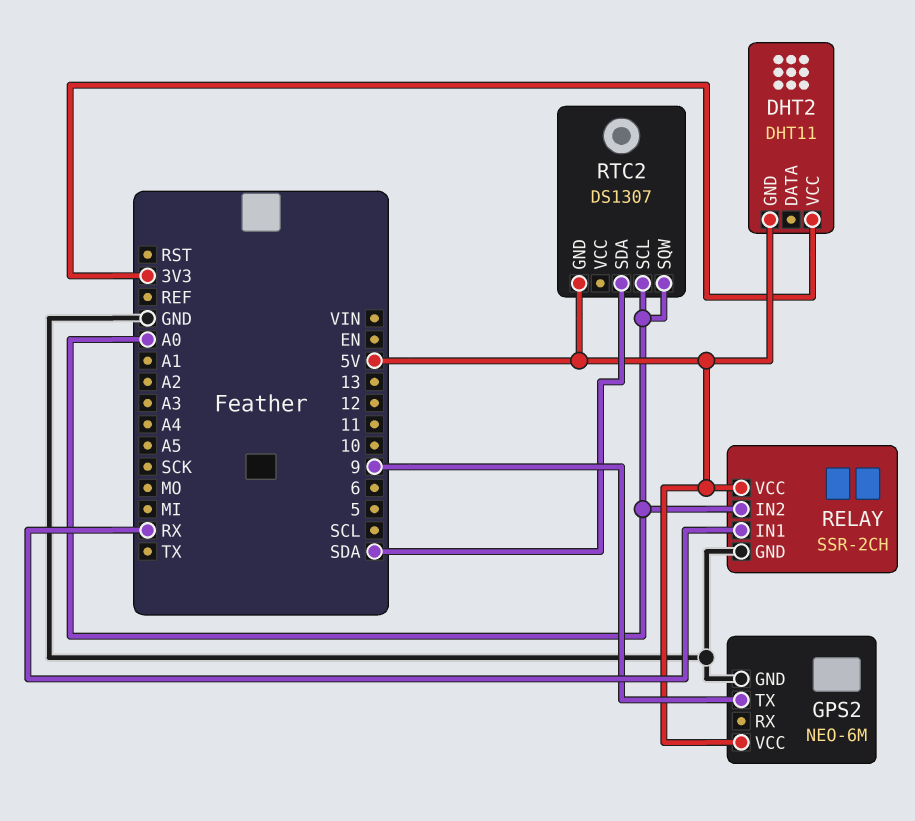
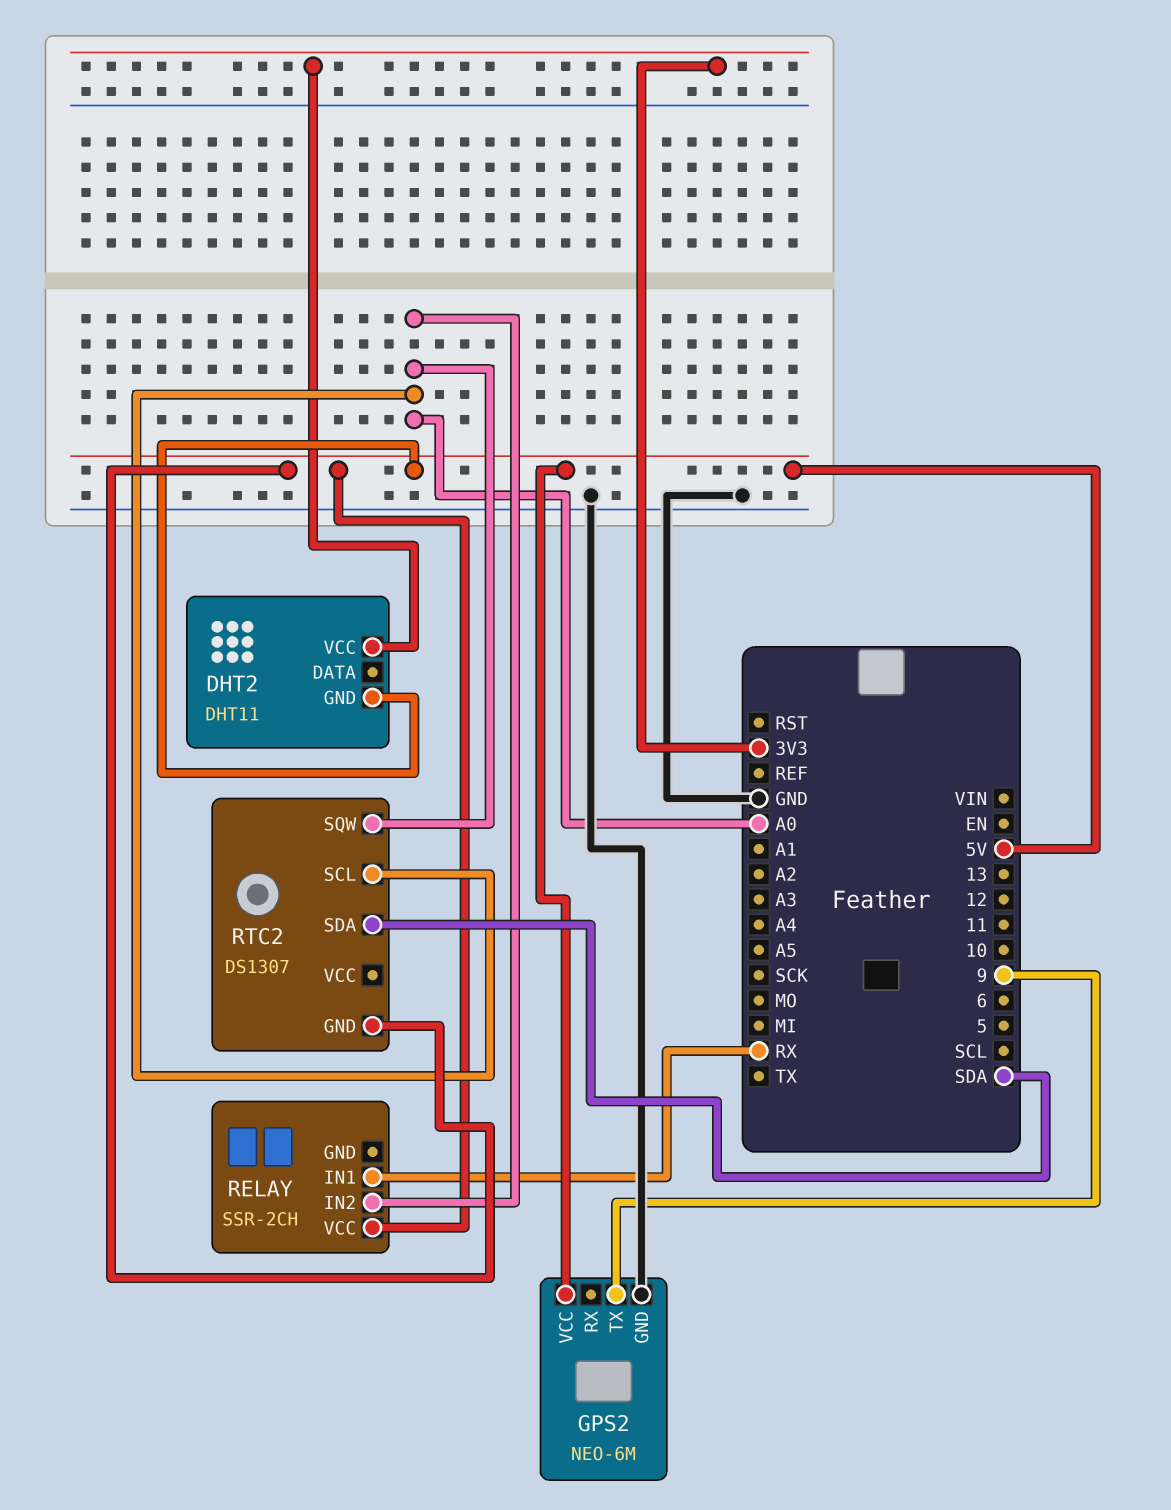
RELAY pin GND: GND -> none

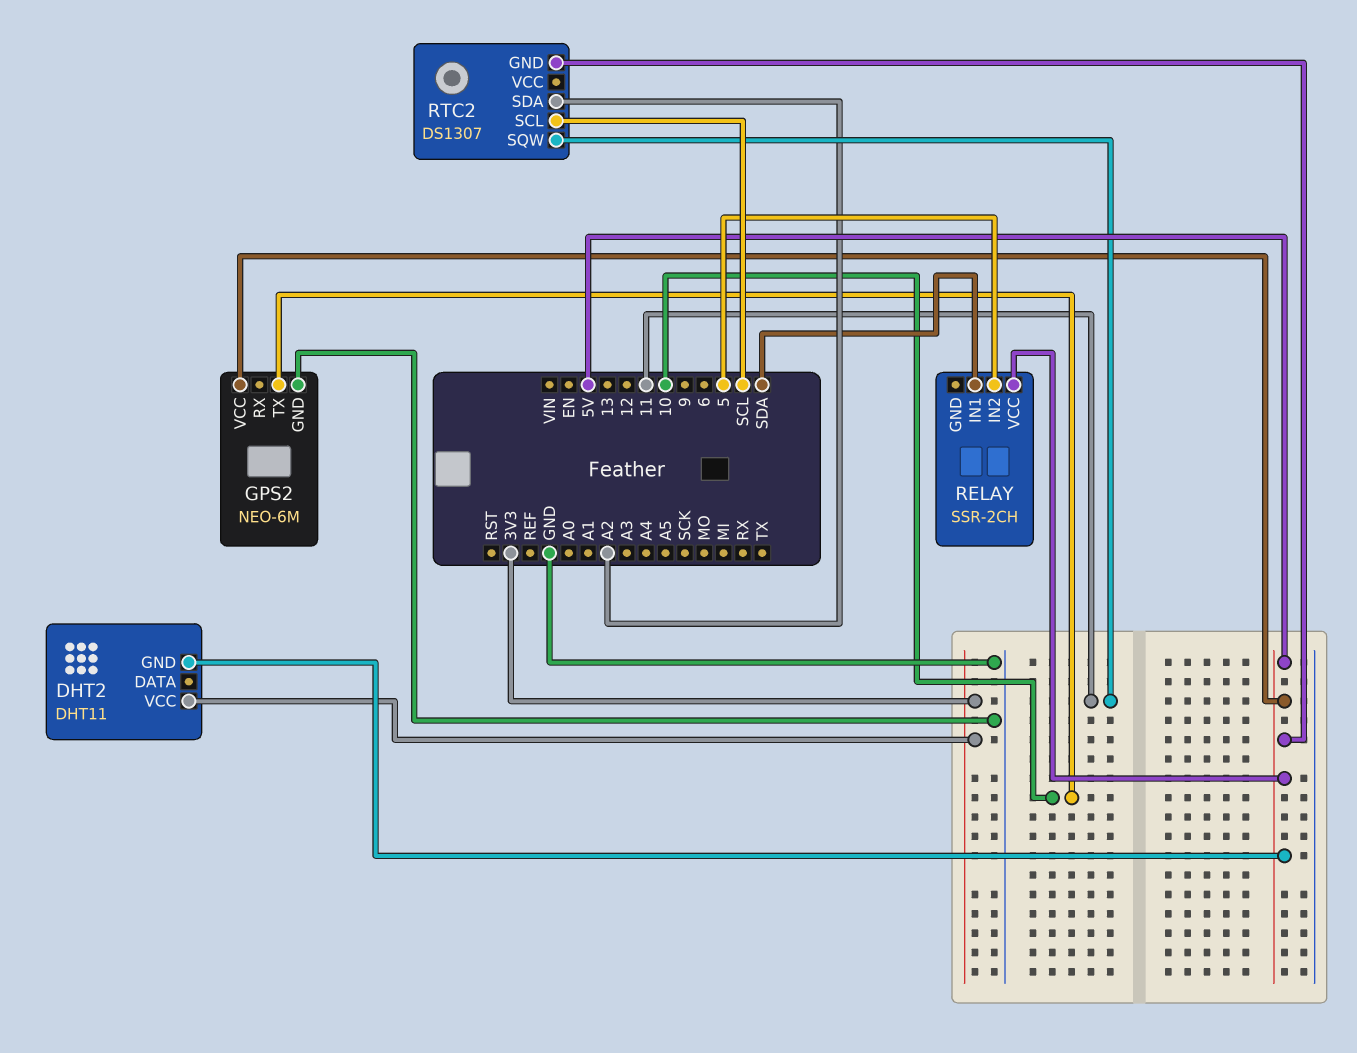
GPS2 pin TX: 9 -> 10
RELAY pin IN1: RX -> SDA
RELAY pin IN2: A0 -> 5
RTC2 pin SCL: A0 -> SCL
RTC2 pin SDA: SDA -> A2
RTC2 pin SQW: A0 -> 11

